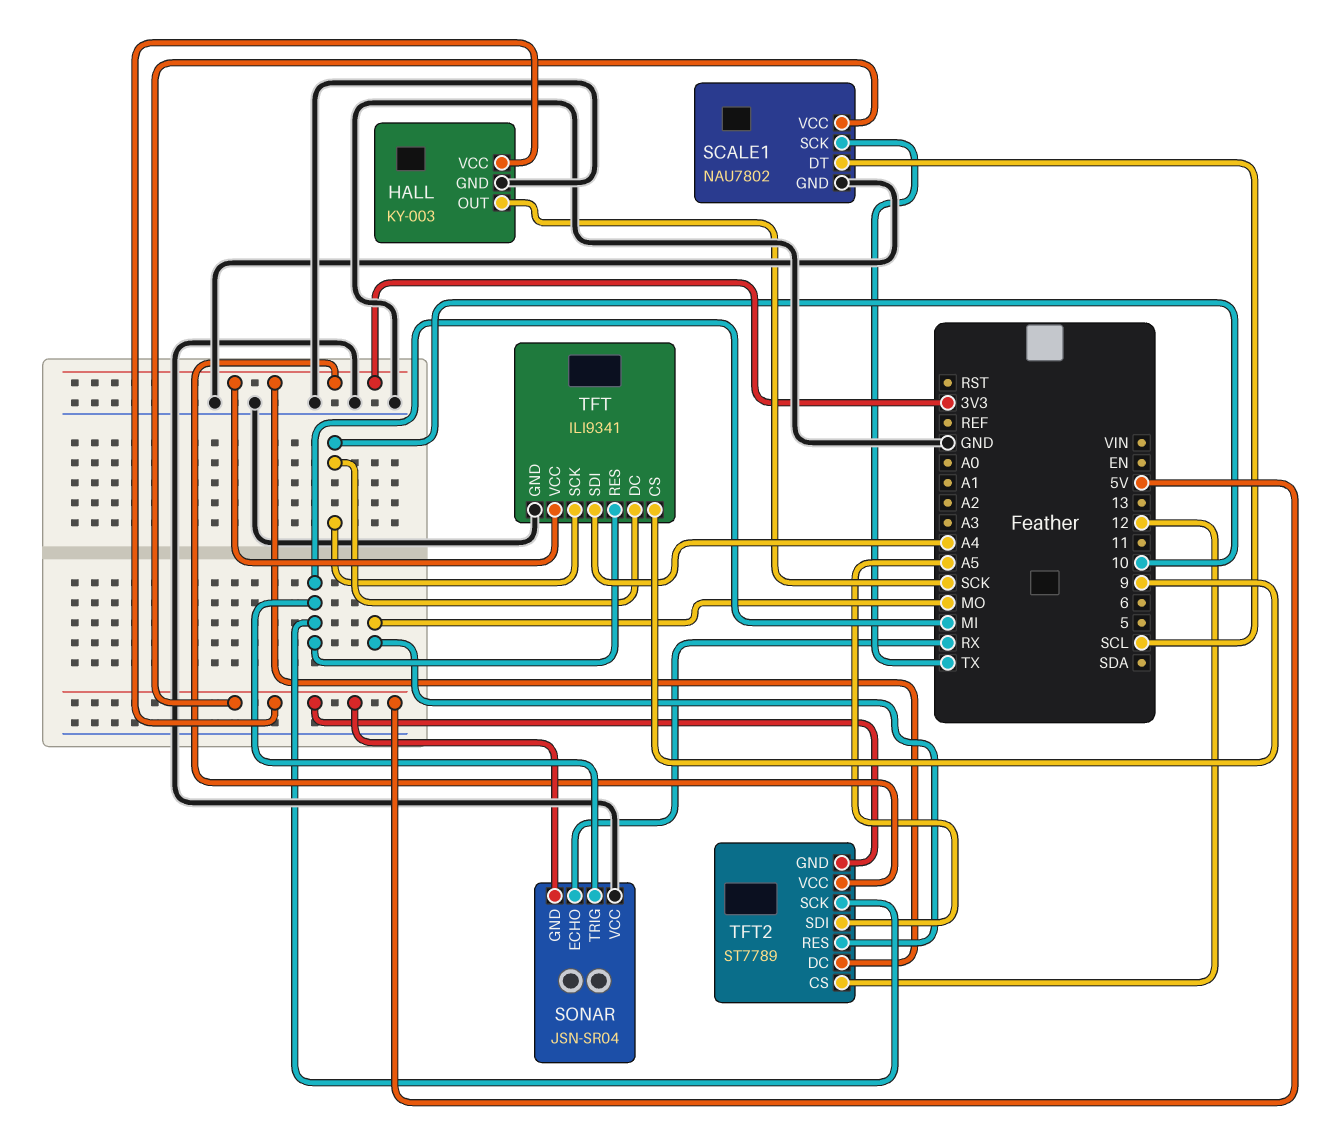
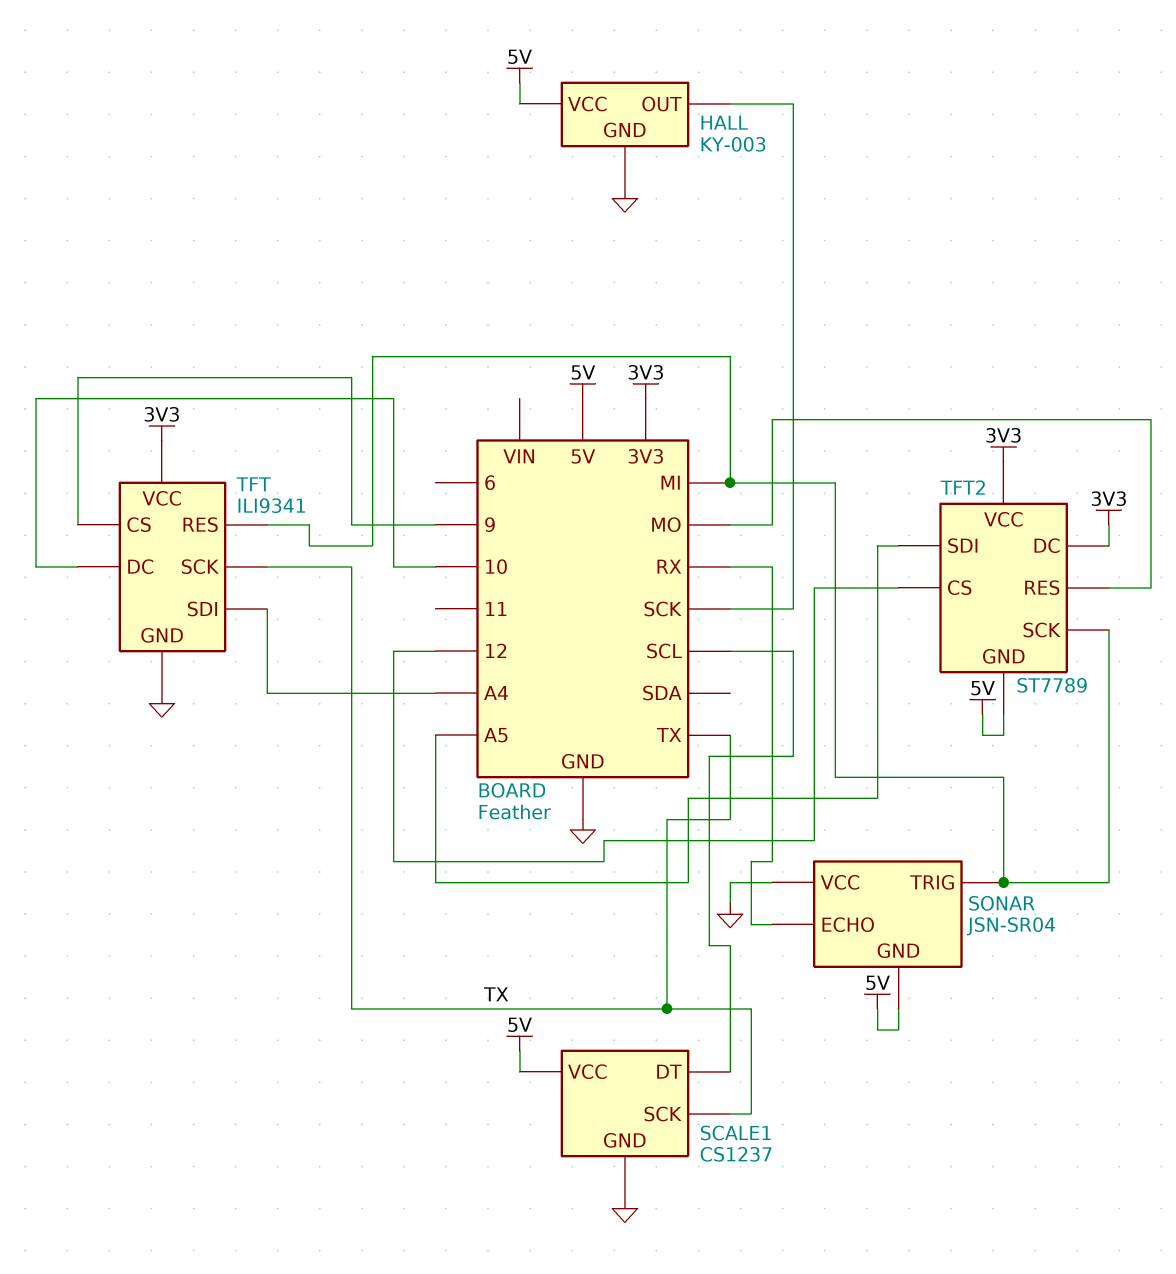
SCALE1: NAU7802 -> CS1237
TFT pin SCK: 10 -> TX

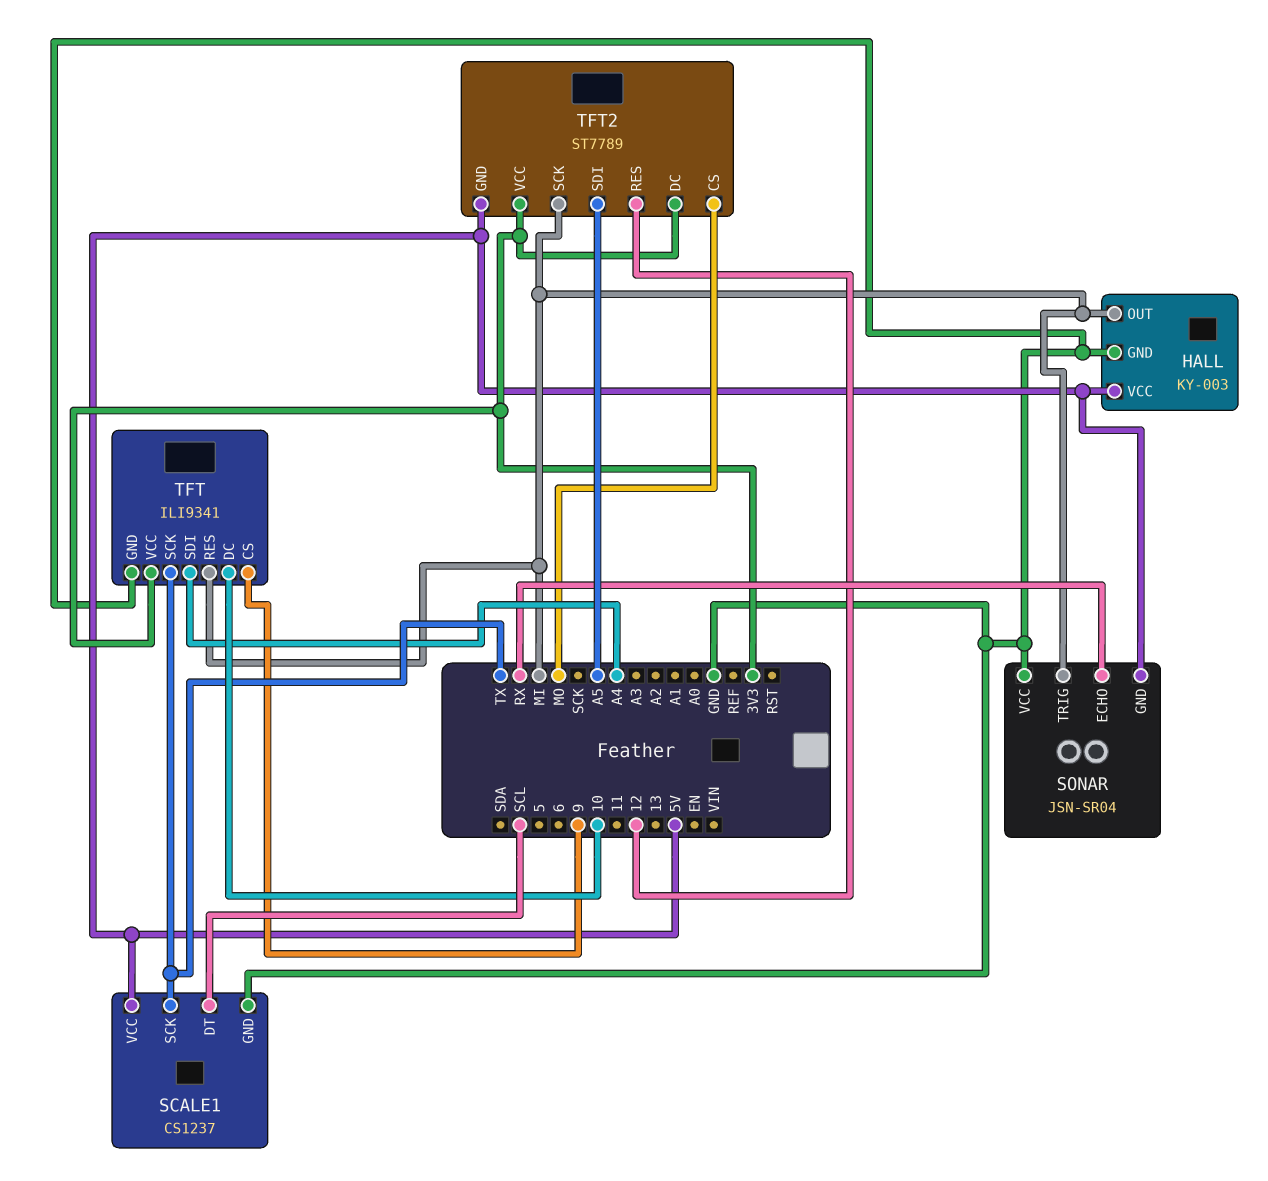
HALL pin OUT: SCK -> MI
TFT2 pin CS: 12 -> MO
TFT2 pin RES: MO -> 12

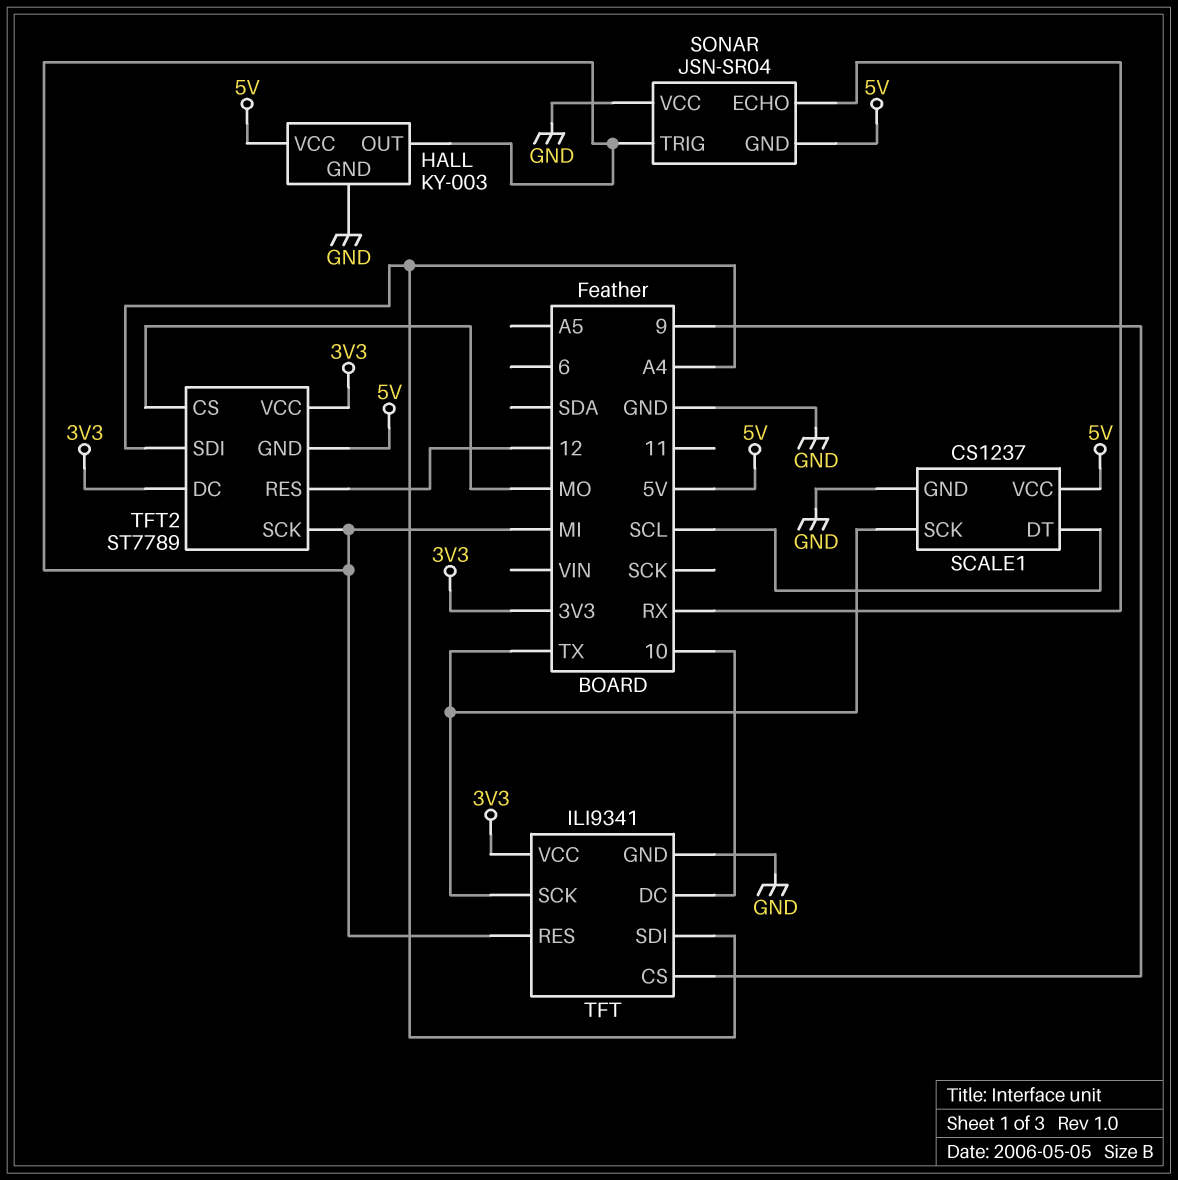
TFT2 pin SDI: A5 -> A4

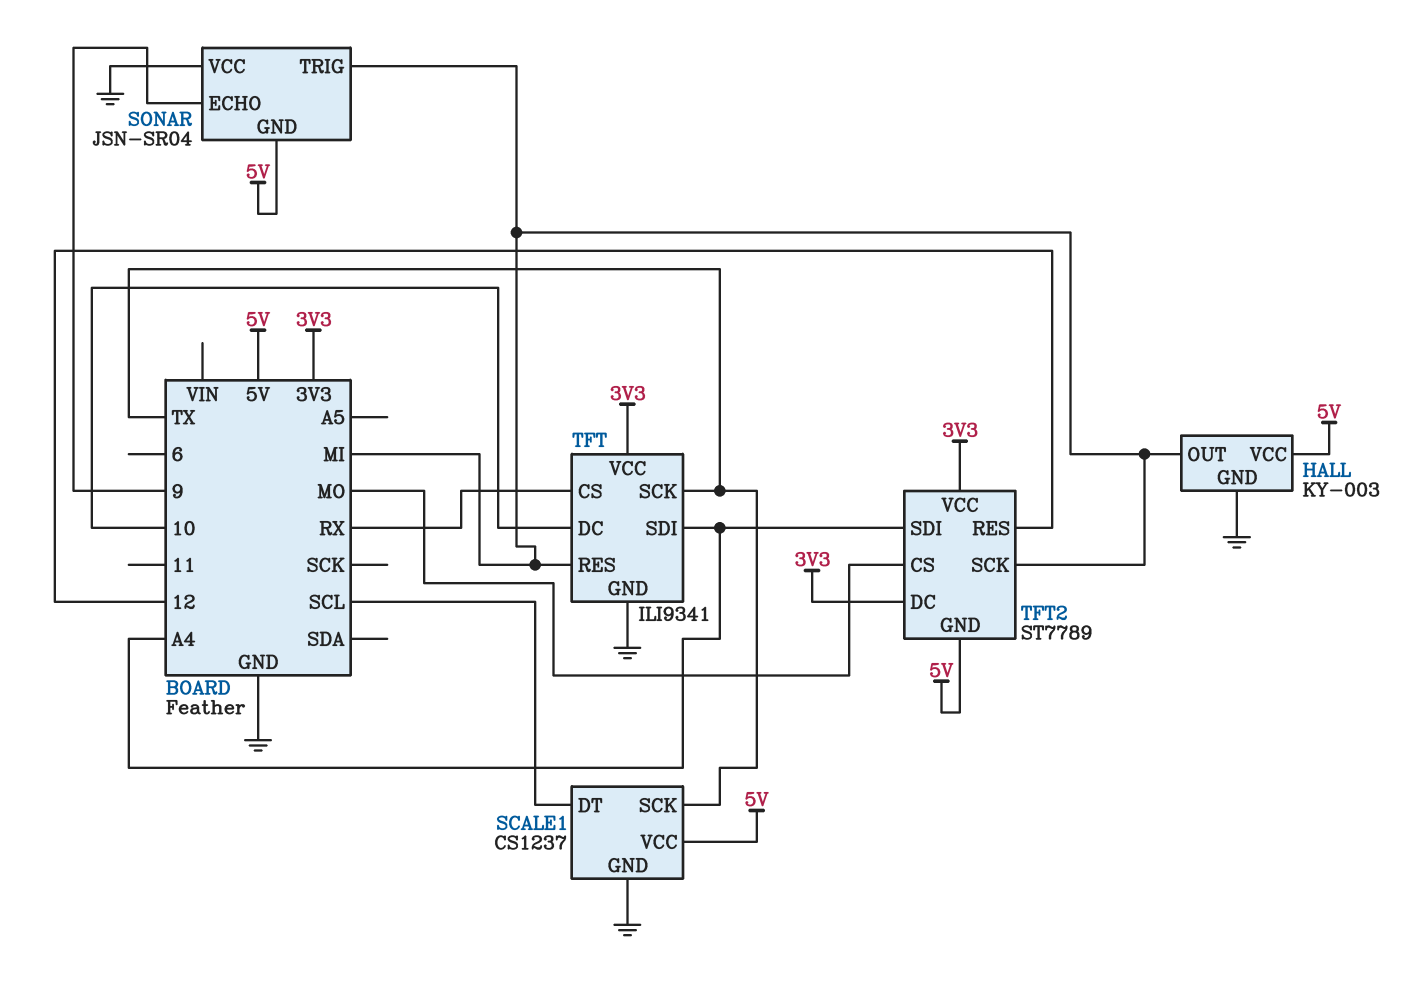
SONAR pin ECHO: RX -> 9
TFT pin CS: 9 -> RX

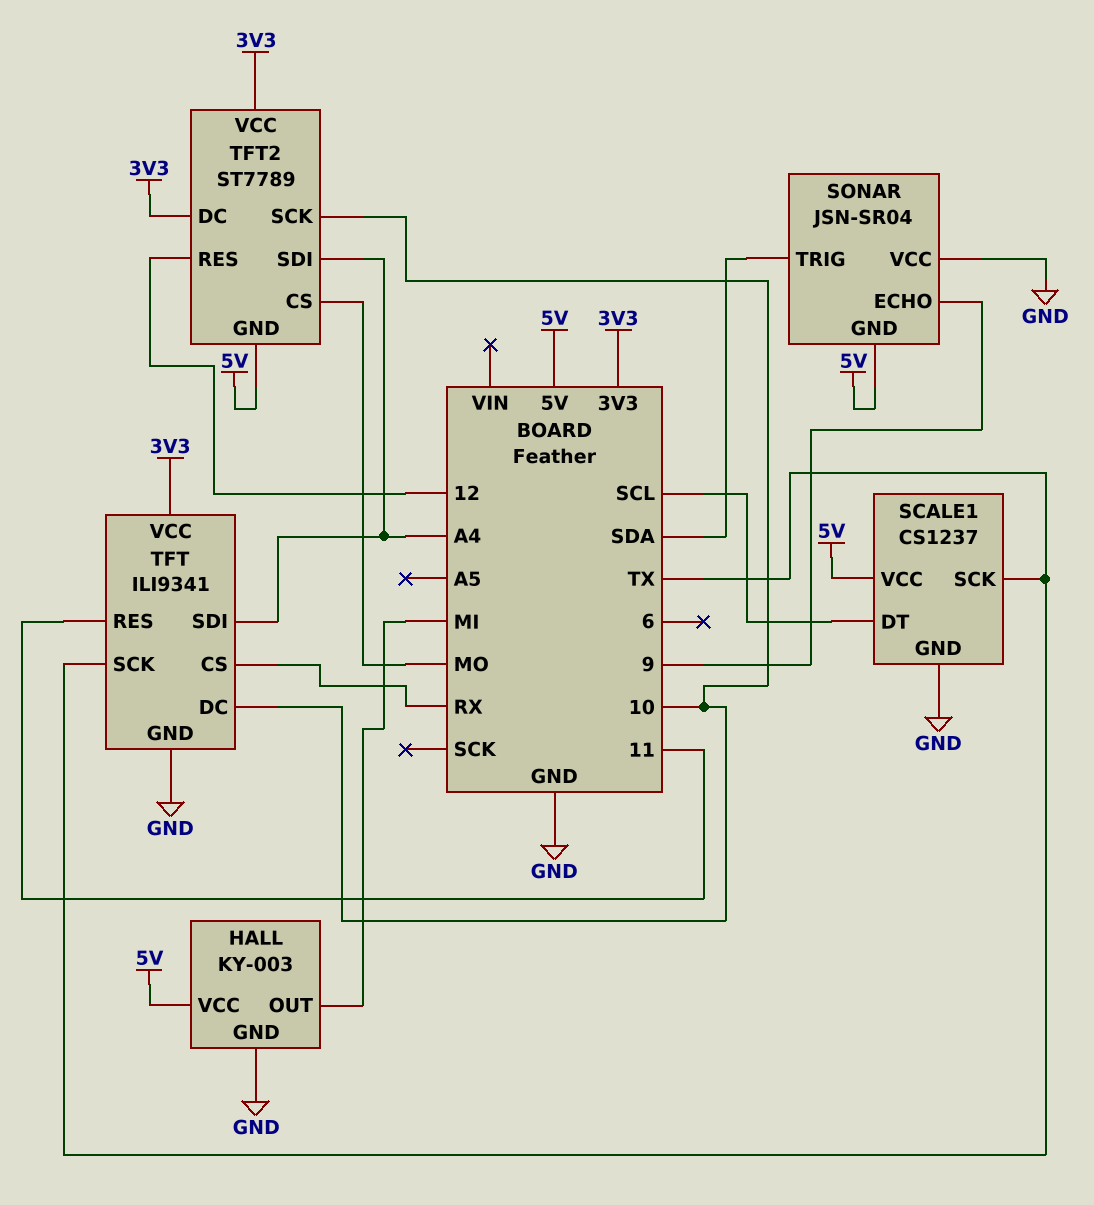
SONAR pin TRIG: MI -> SDA
TFT pin RES: MI -> 11
TFT2 pin SCK: MI -> 10

